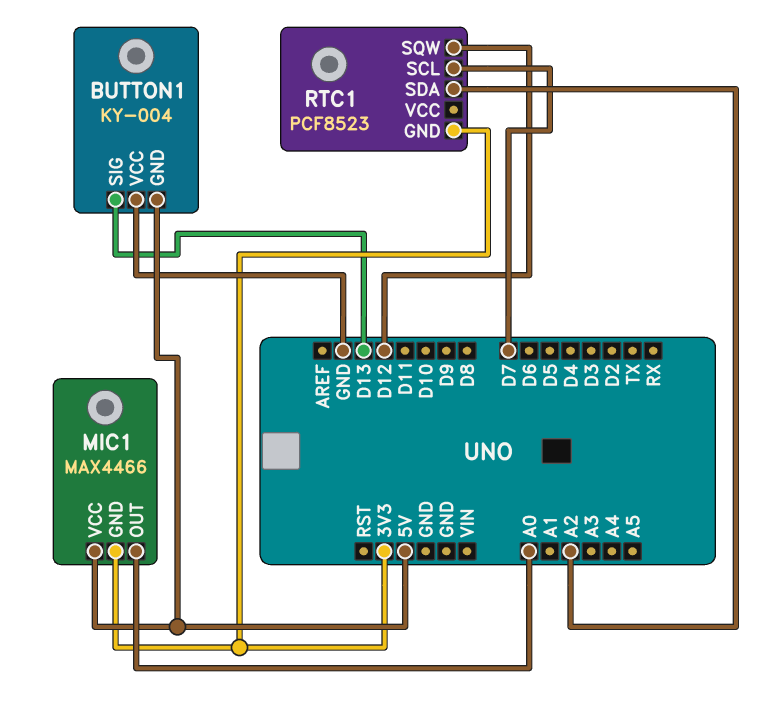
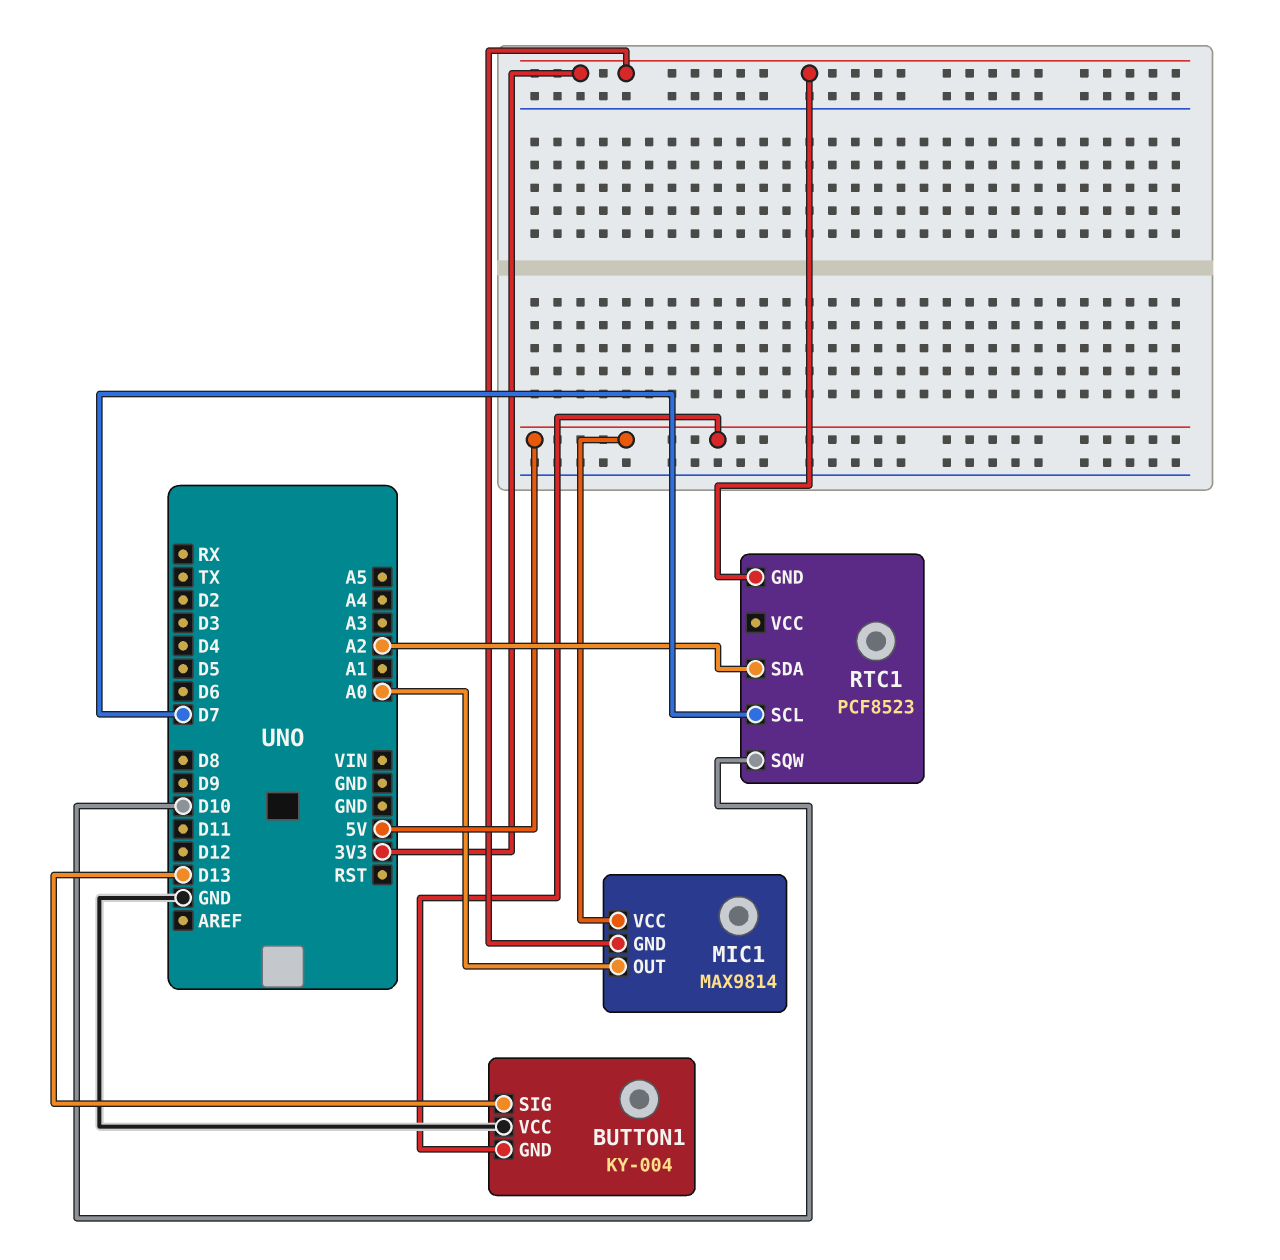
MIC1: MAX4466 -> MAX9814
RTC1 pin SQW: D12 -> D10

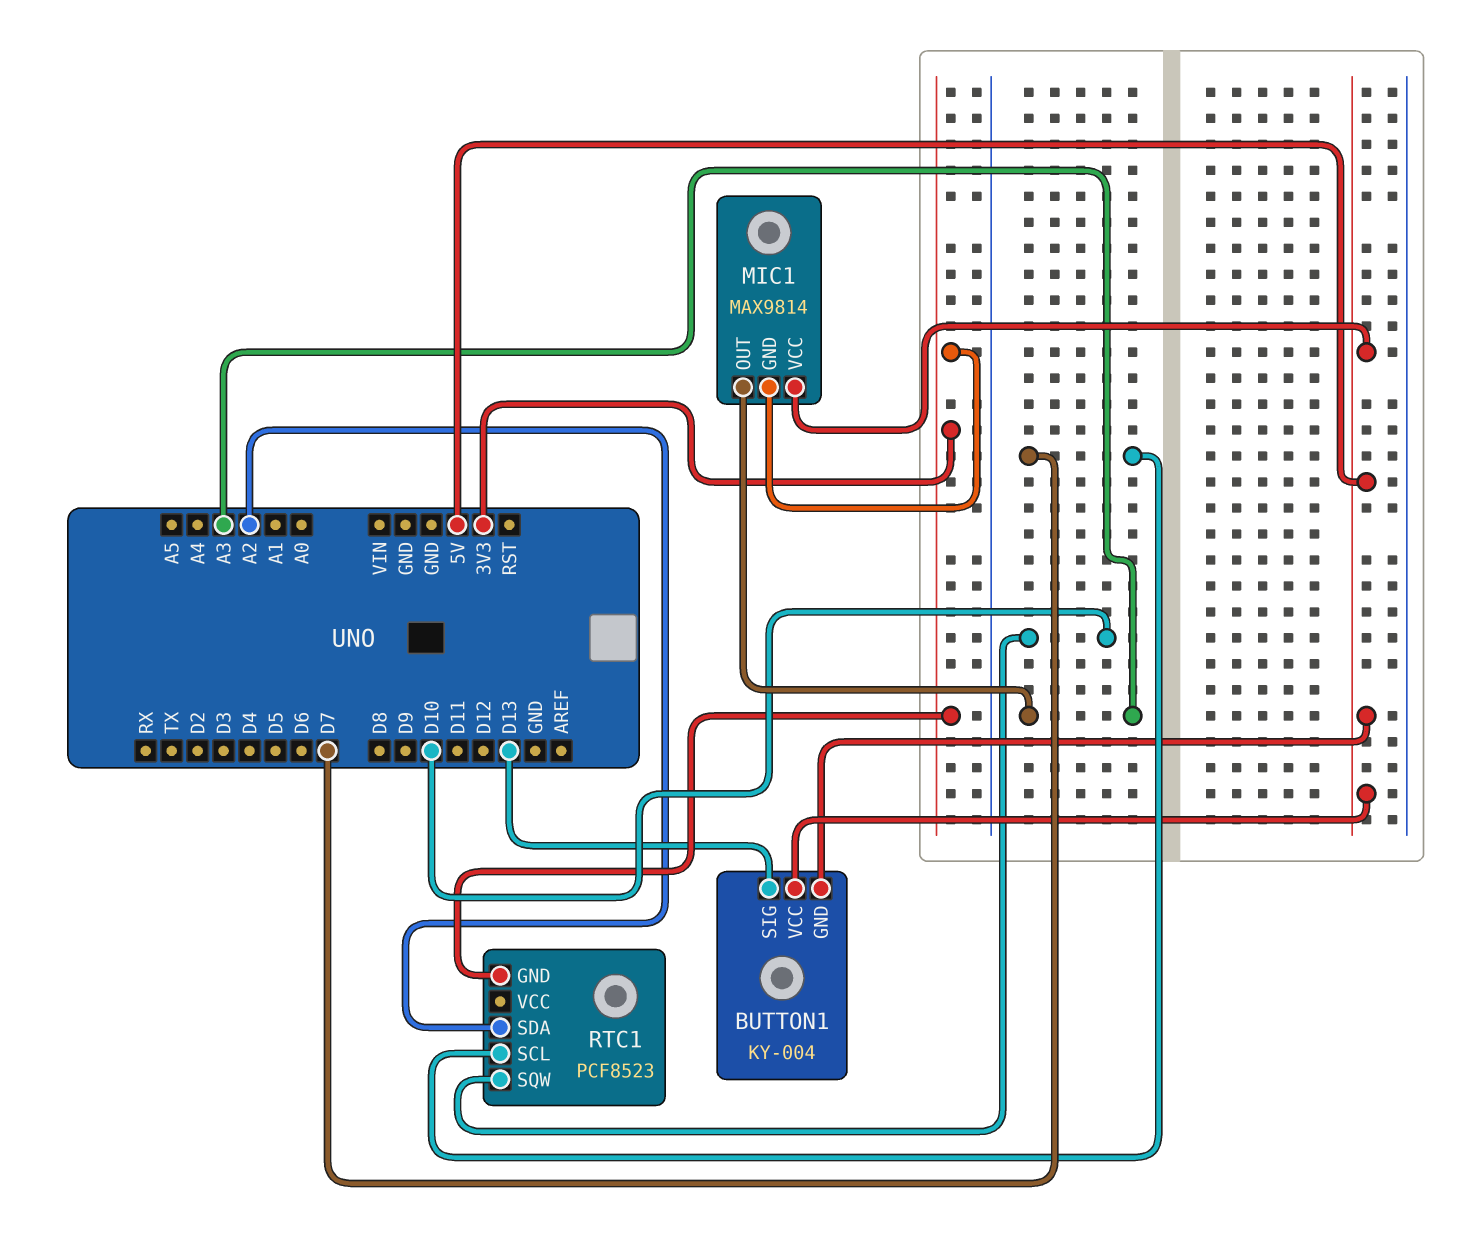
BUTTON1 pin VCC: GND -> 5V
MIC1 pin OUT: A0 -> A3

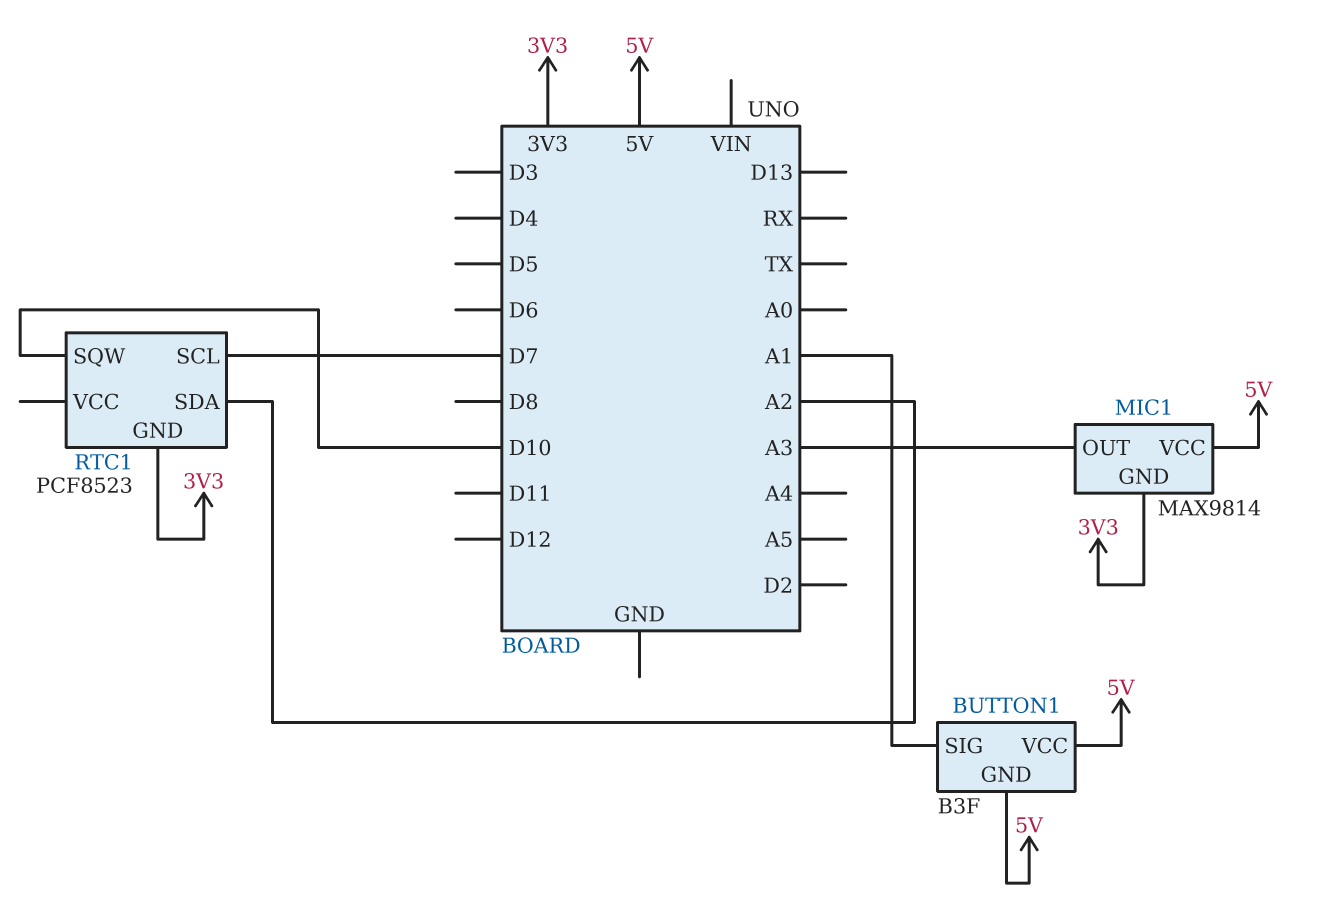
BUTTON1: KY-004 -> B3F
BUTTON1 pin SIG: D13 -> A1

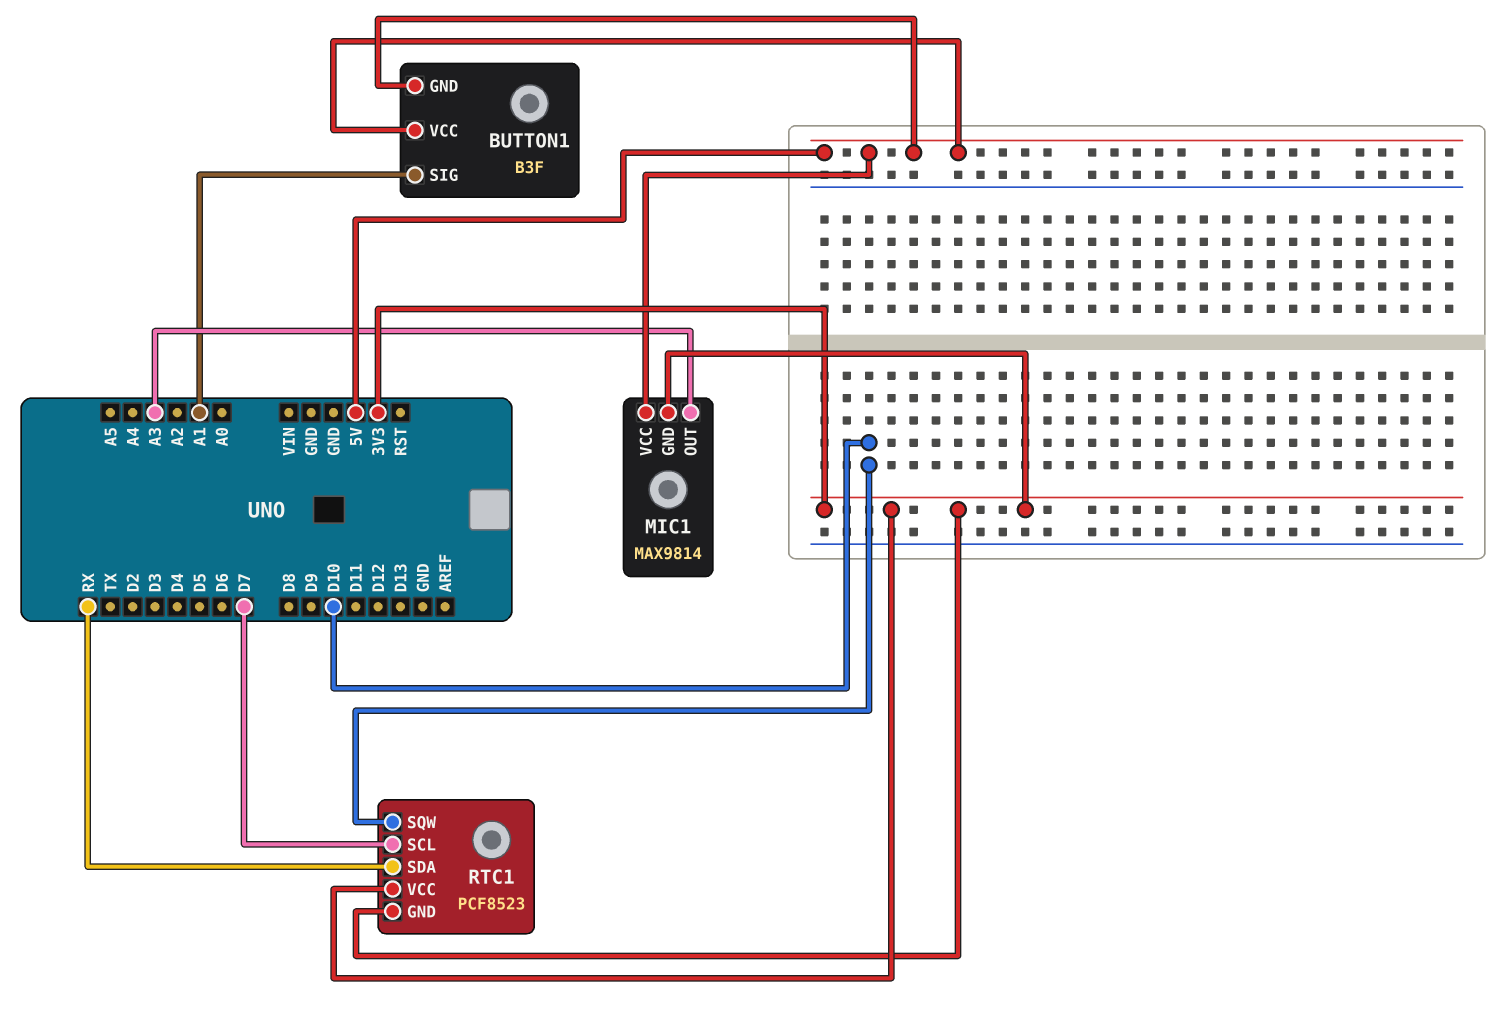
RTC1 pin SDA: A2 -> RX
RTC1 pin VCC: none -> 3V3

